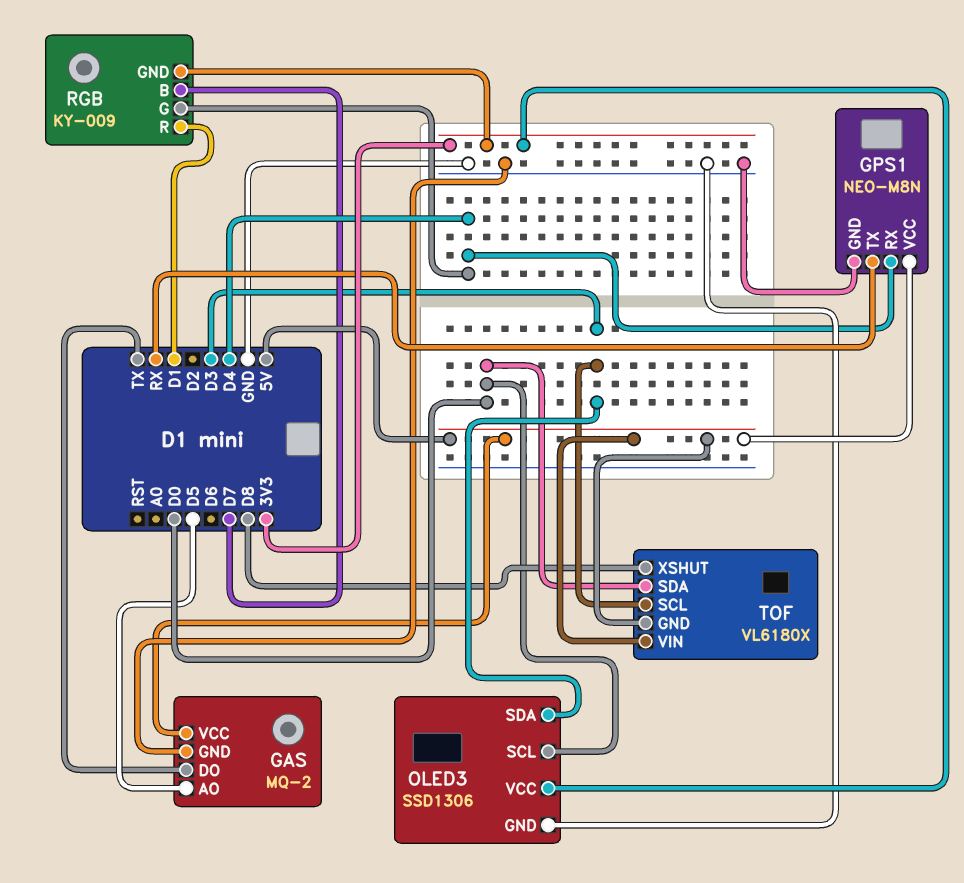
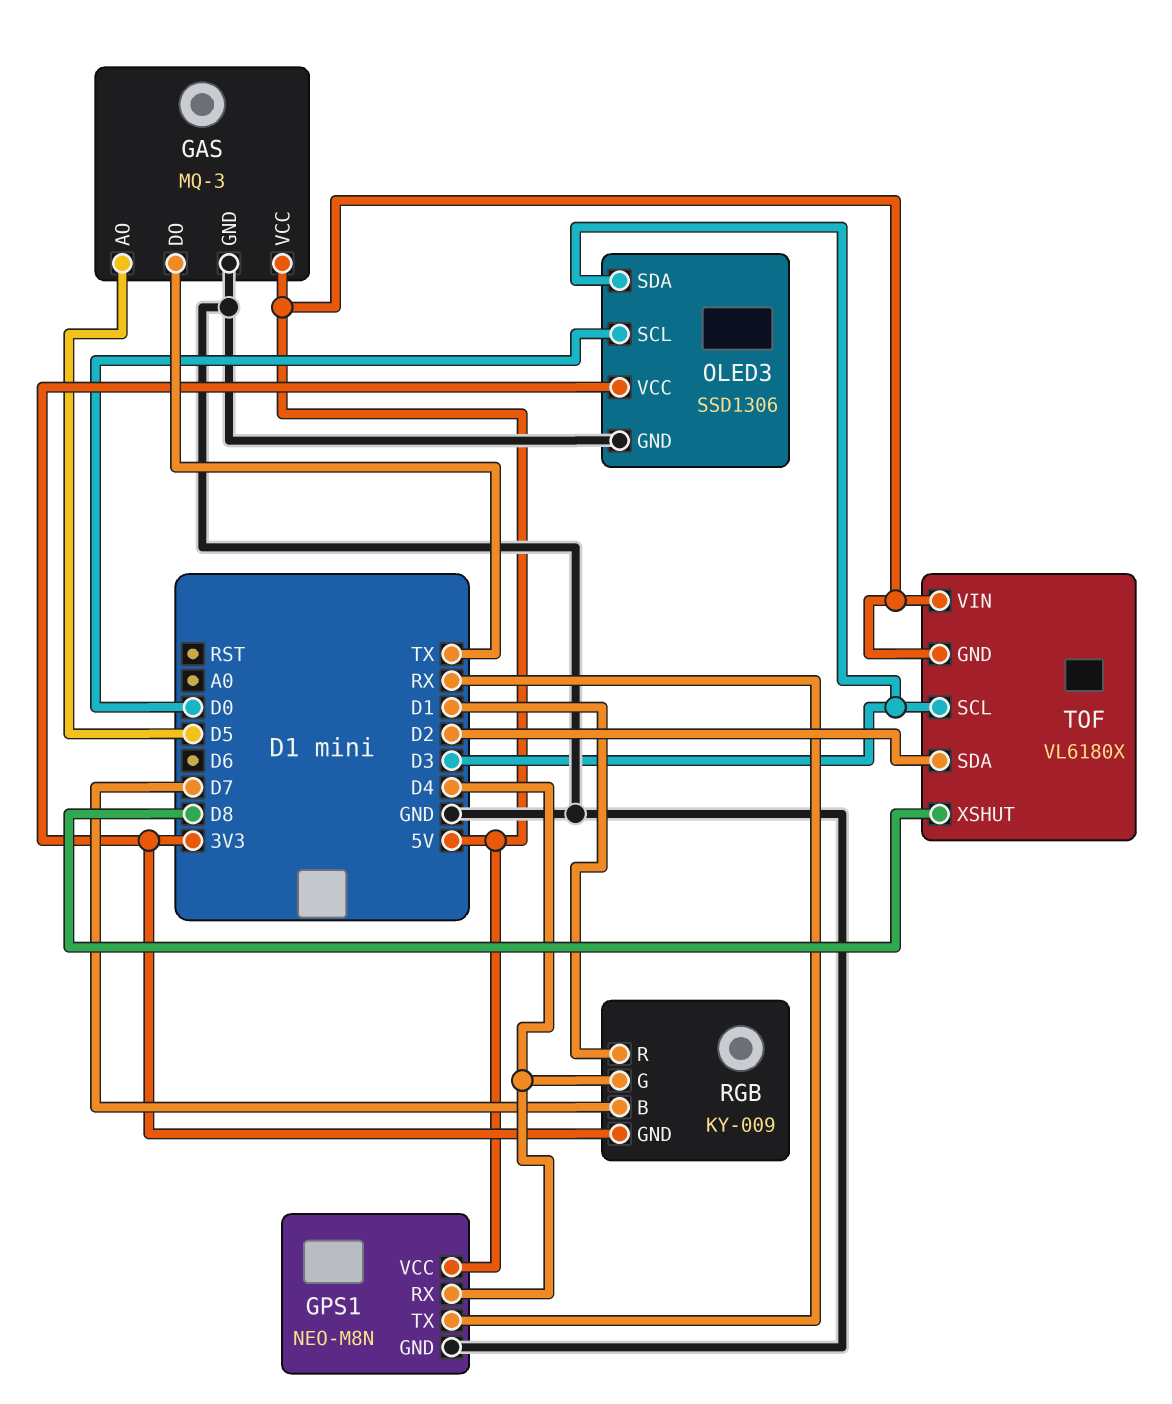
GAS: MQ-2 -> MQ-3
TOF pin SDA: D0 -> D2

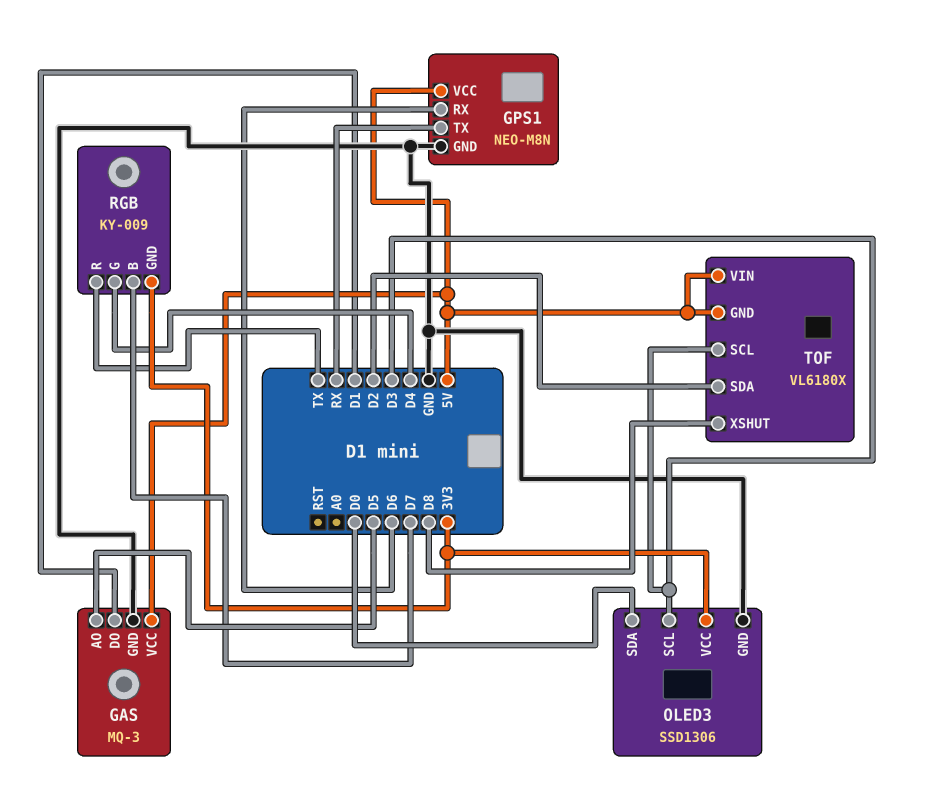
GAS pin DO: TX -> D1
GPS1 pin RX: D4 -> D6
OLED3 pin SCL: D0 -> D3
OLED3 pin SDA: D3 -> D0
RGB pin R: D1 -> TX

